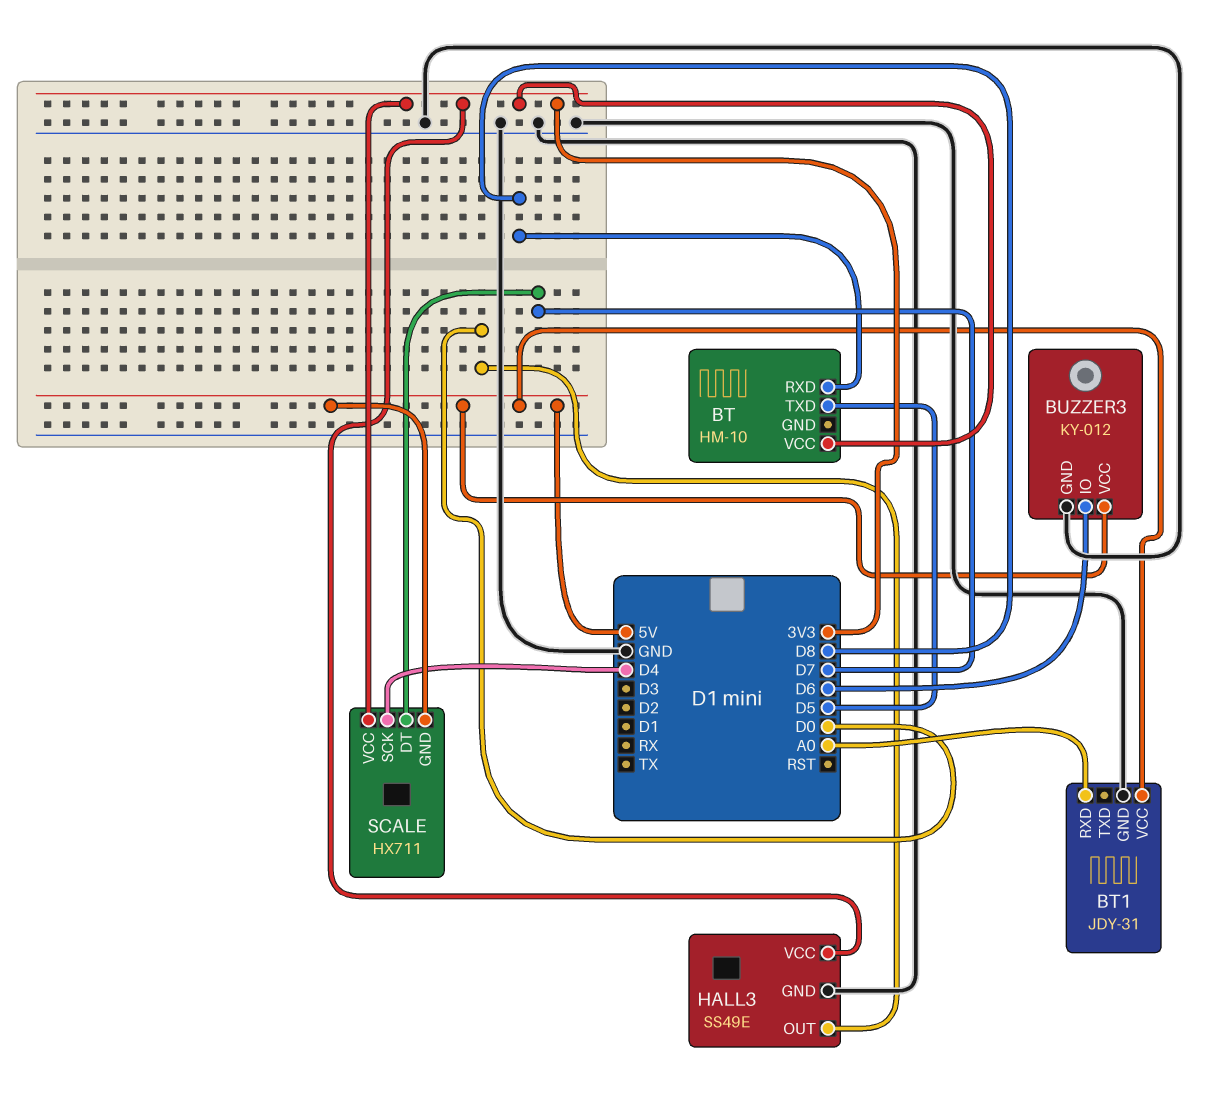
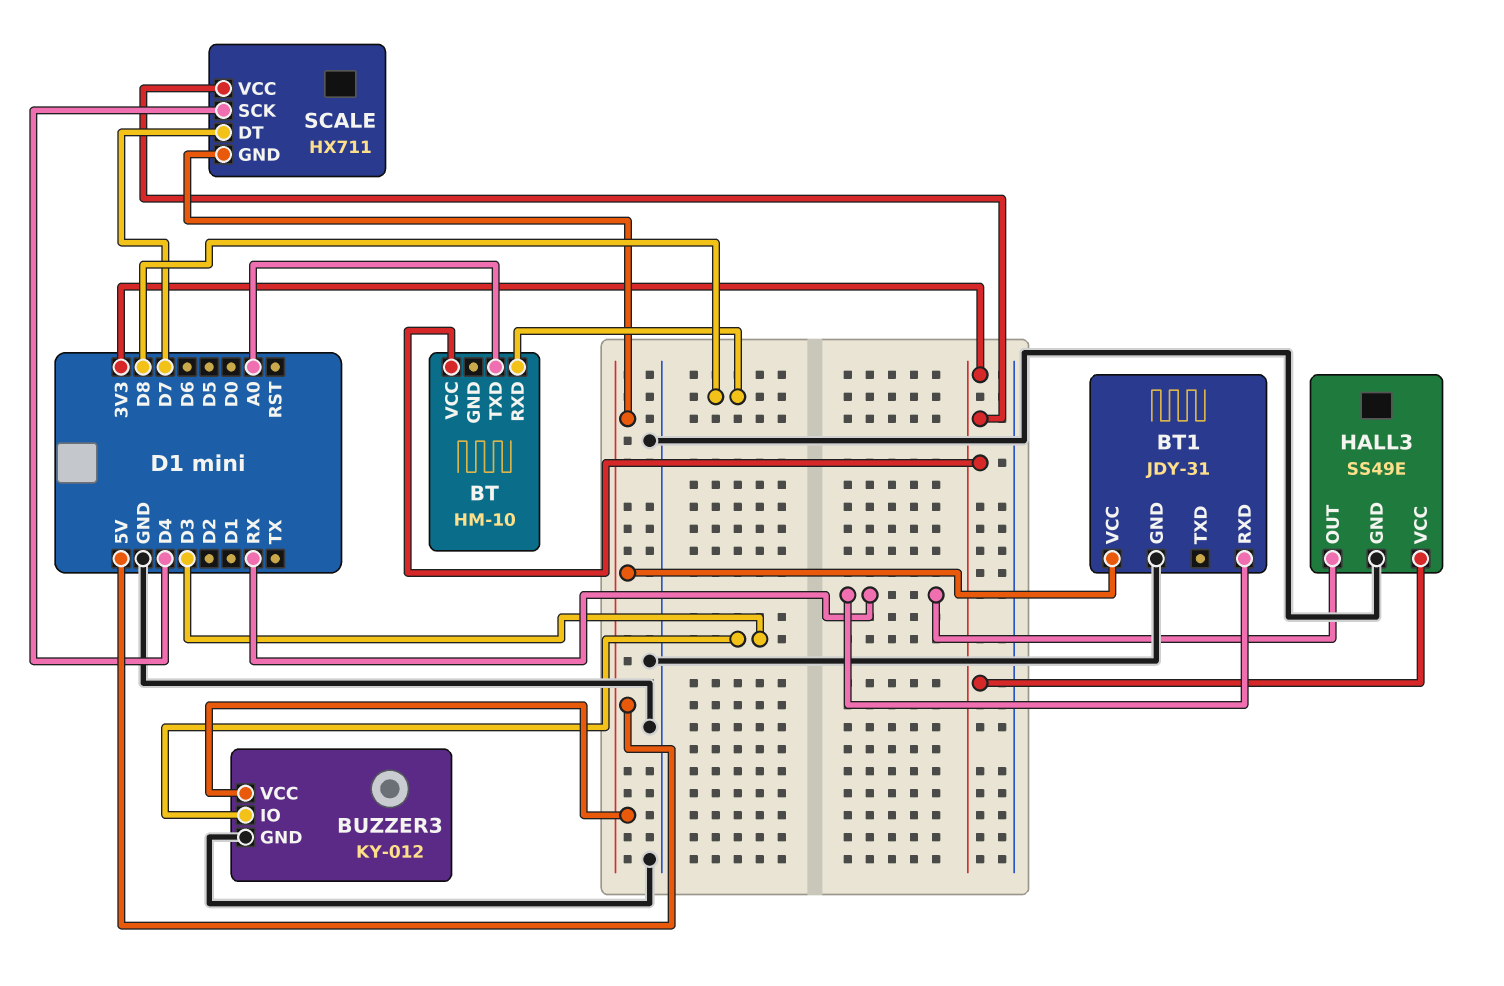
BT pin TXD: D5 -> A0
BT1 pin RXD: A0 -> RX
BUZZER3 pin IO: D6 -> D3
HALL3 pin OUT: D0 -> RX

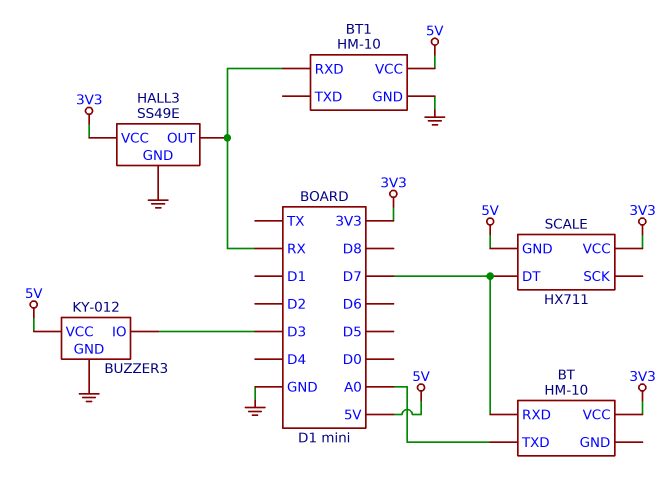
BT pin RXD: D8 -> D7
BT1: JDY-31 -> HM-10
SCALE pin SCK: D4 -> none

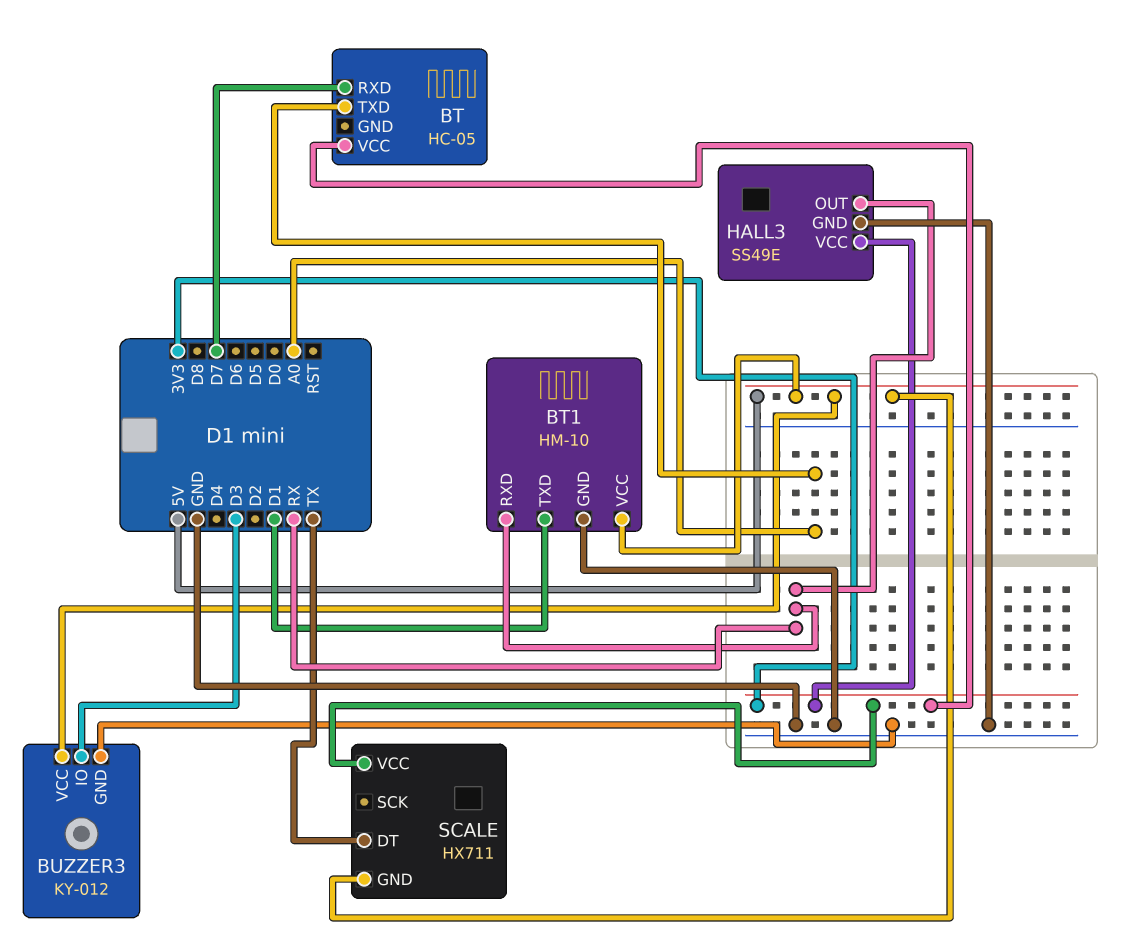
BT: HM-10 -> HC-05
BT1 pin TXD: none -> D1
SCALE pin DT: D7 -> TX

